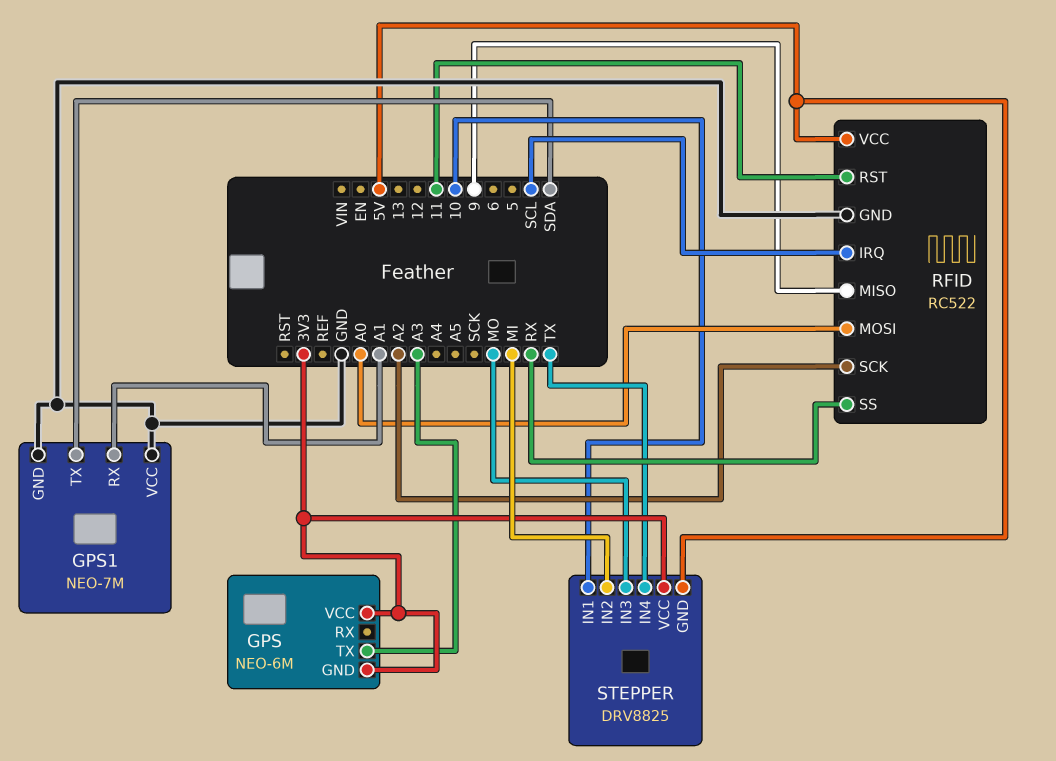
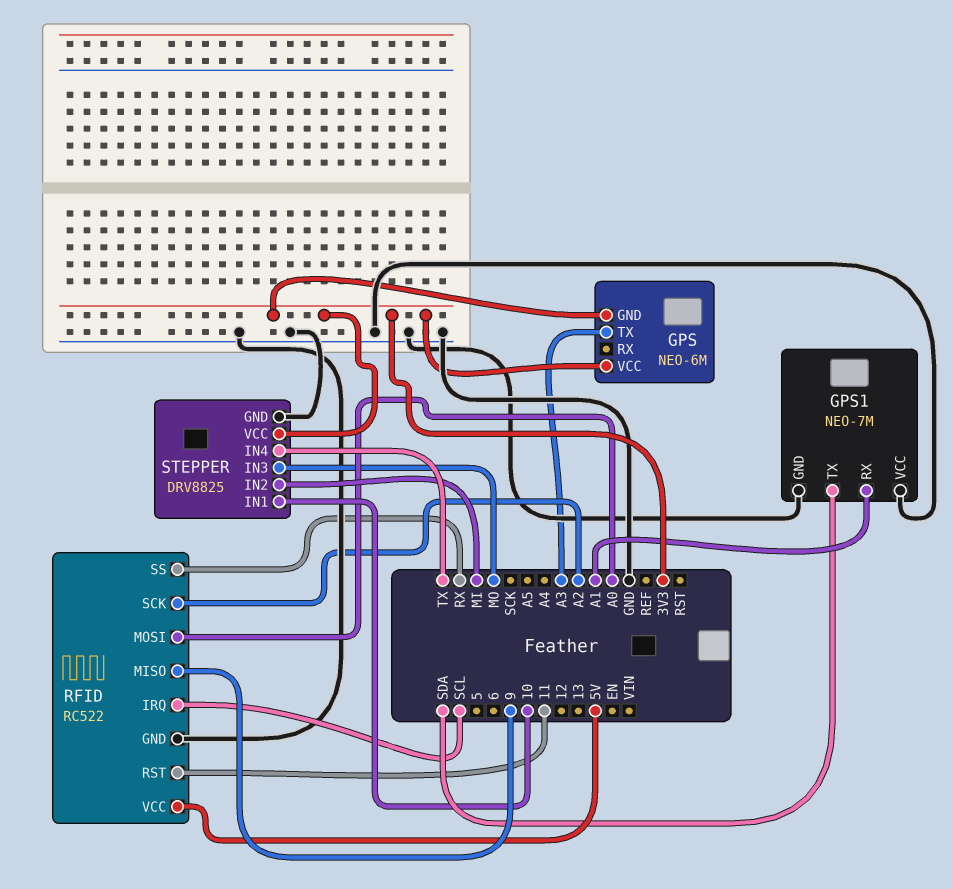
STEPPER pin GND: 5V -> GND

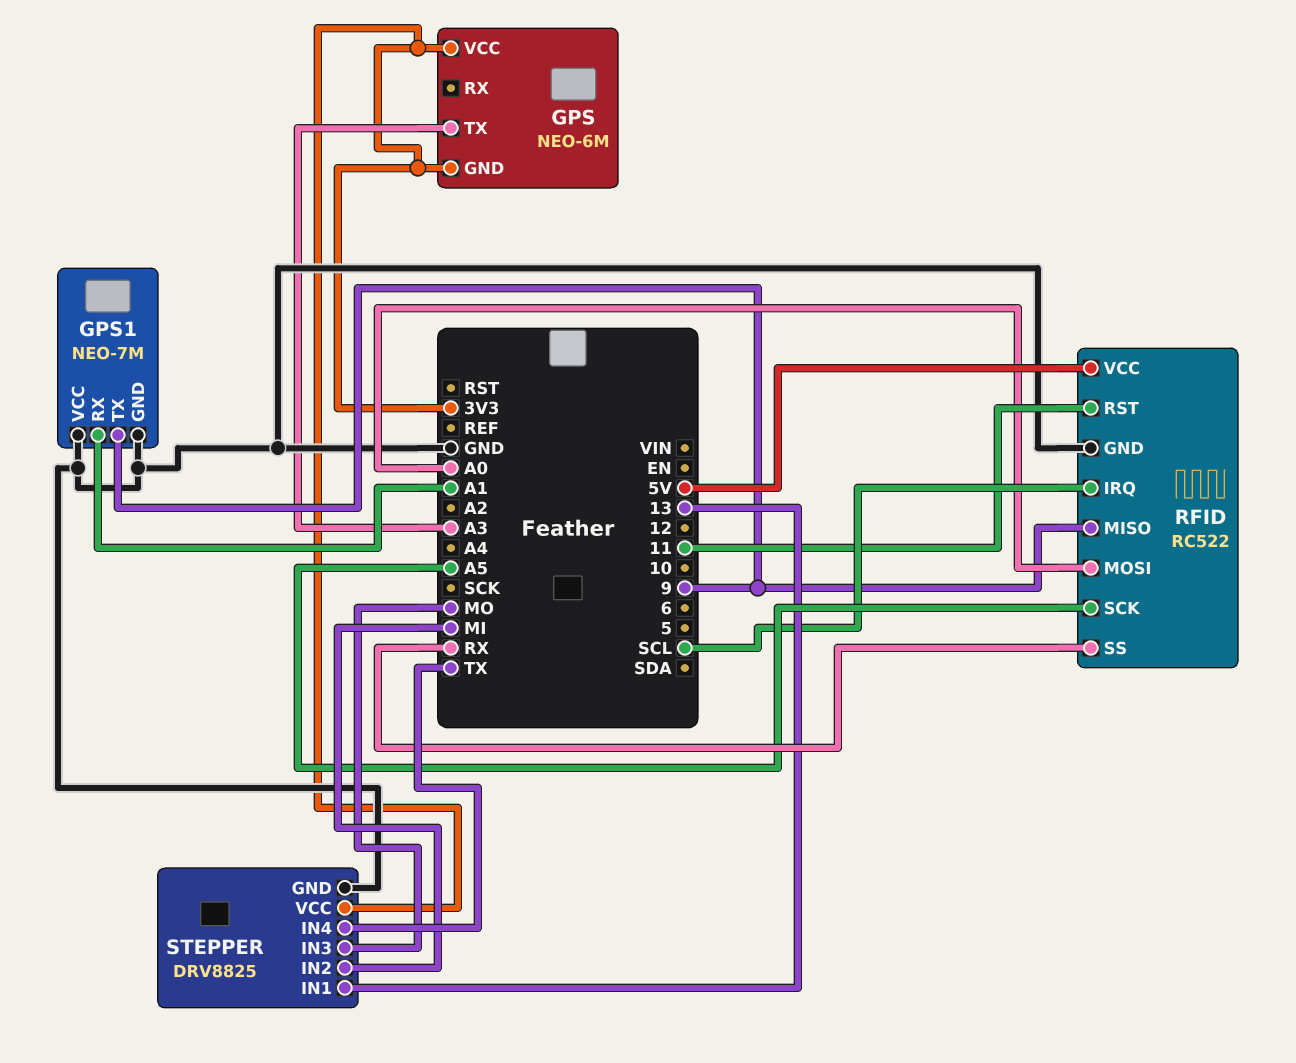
GPS1 pin TX: SDA -> 9
RFID pin SCK: A2 -> A5
STEPPER pin IN1: 10 -> 13

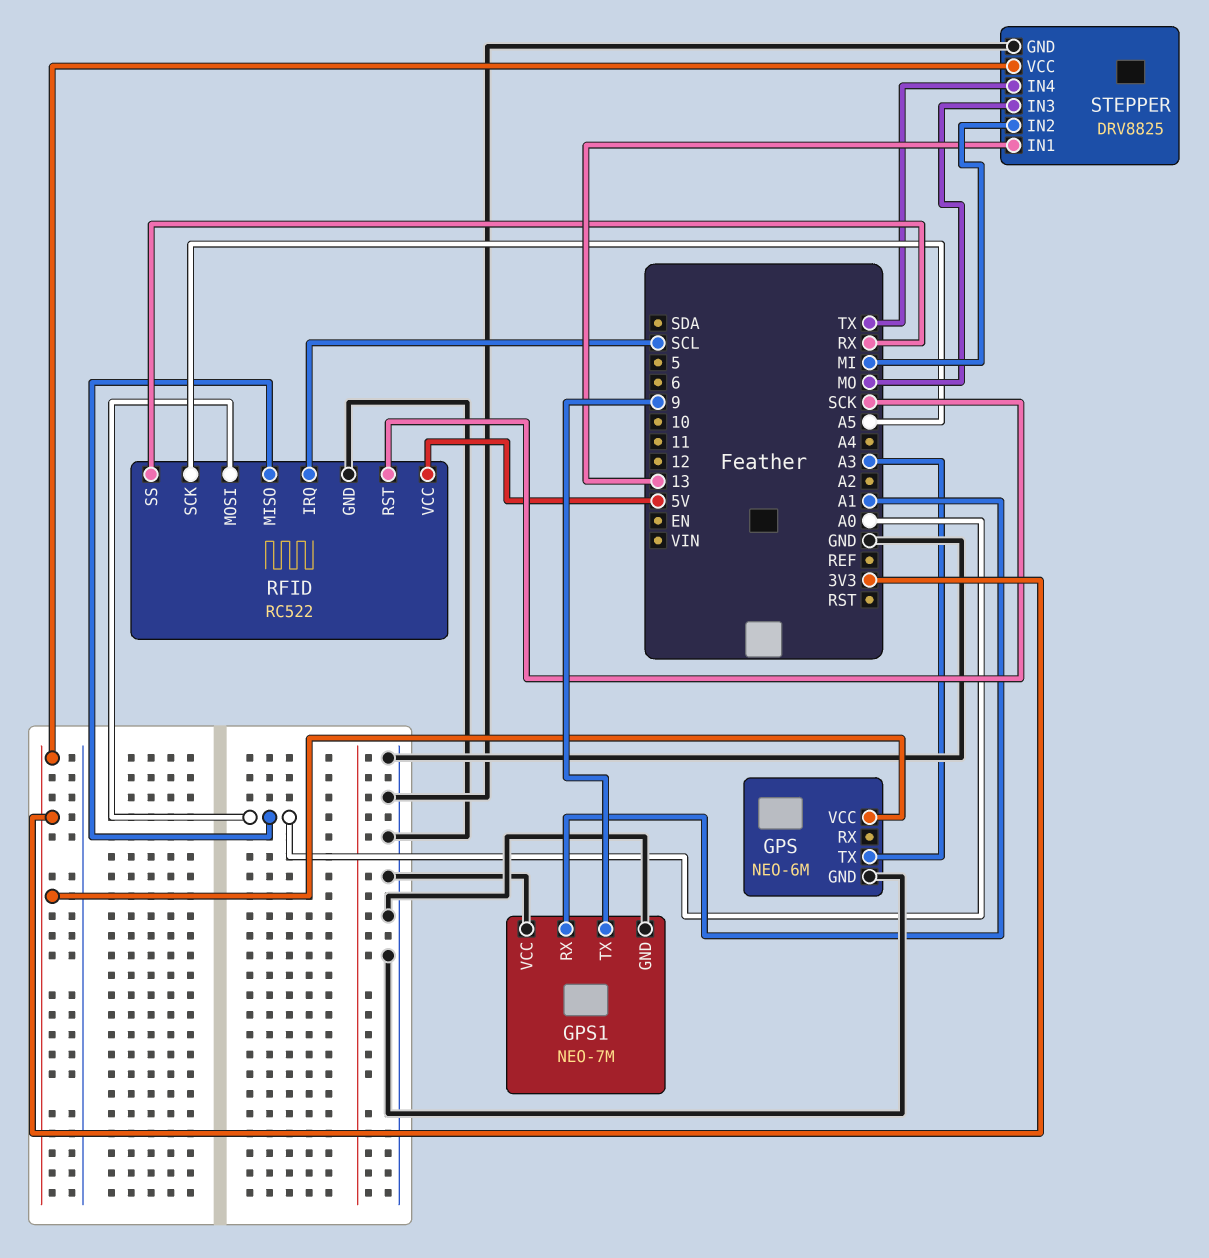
GPS pin GND: 3V3 -> GND
RFID pin MISO: 9 -> A0
RFID pin RST: 11 -> SCK

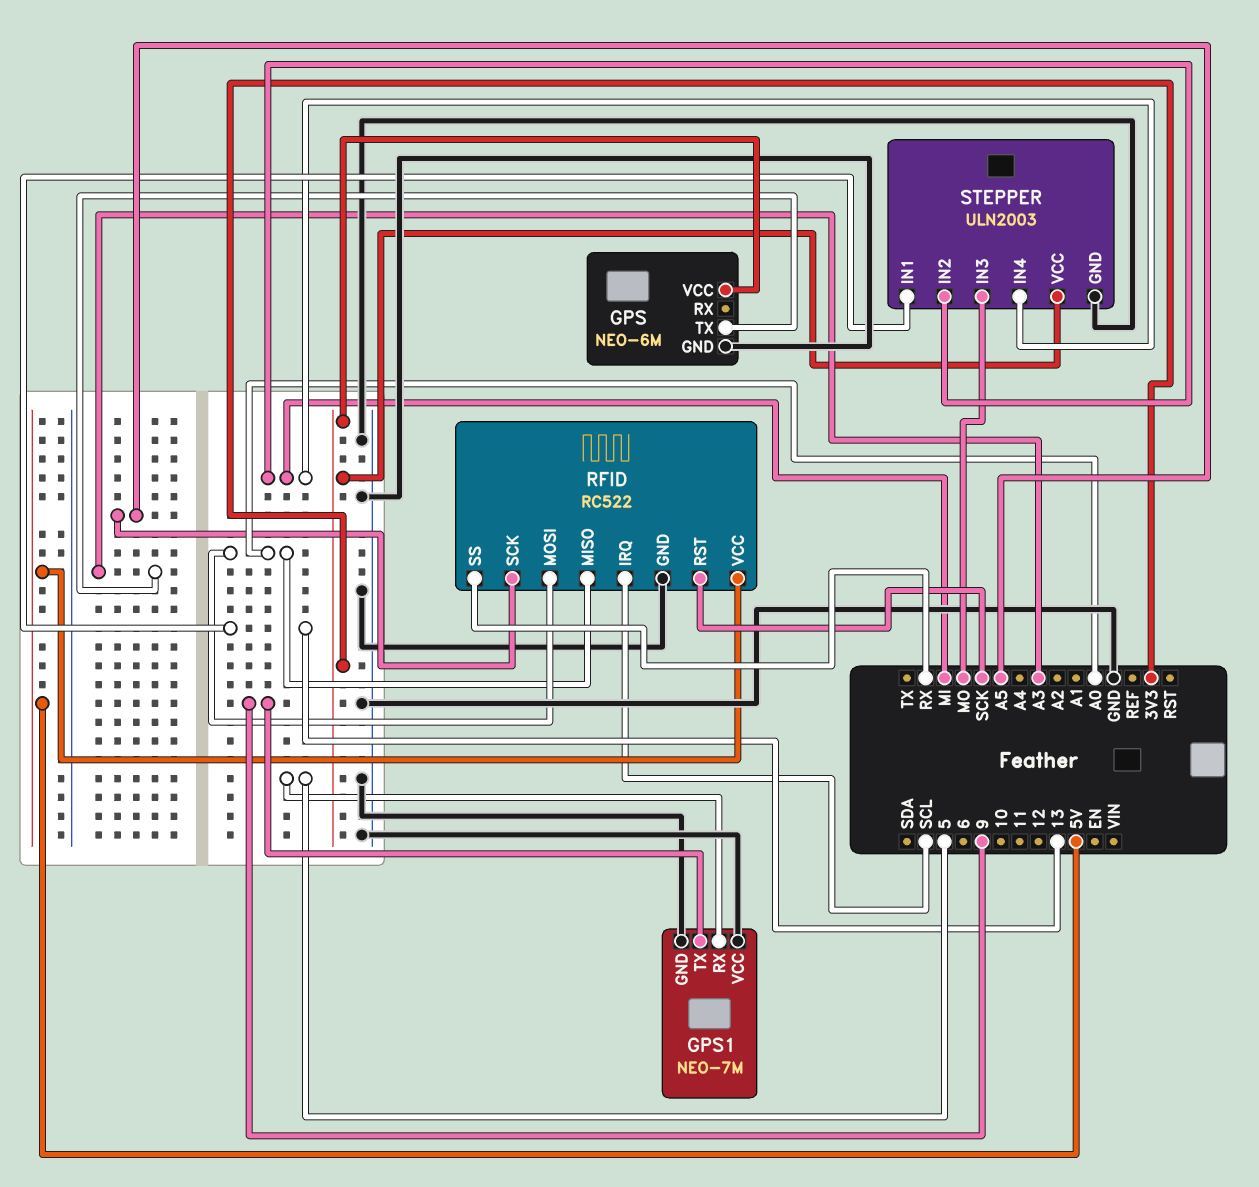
GPS1 pin RX: A1 -> 5
STEPPER: DRV8825 -> ULN2003
STEPPER pin IN4: TX -> MI

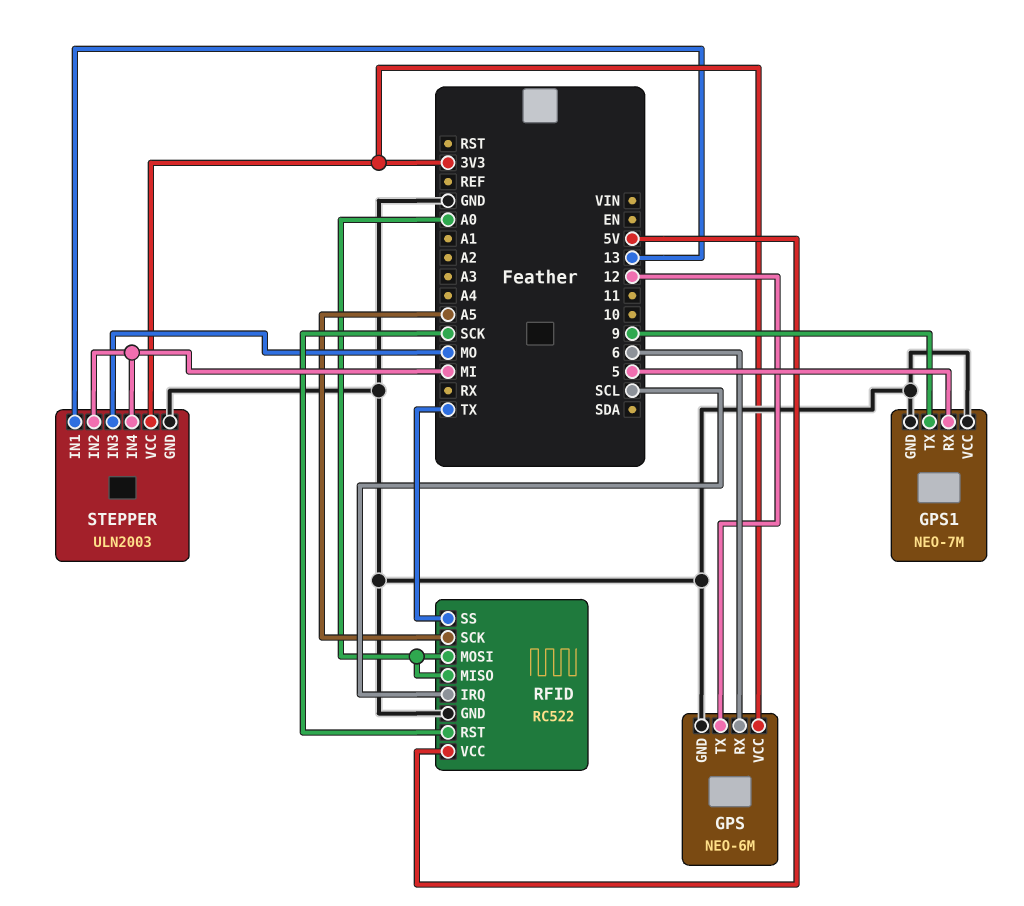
GPS pin RX: none -> 6
GPS pin TX: A3 -> 12
RFID pin SS: RX -> TX

